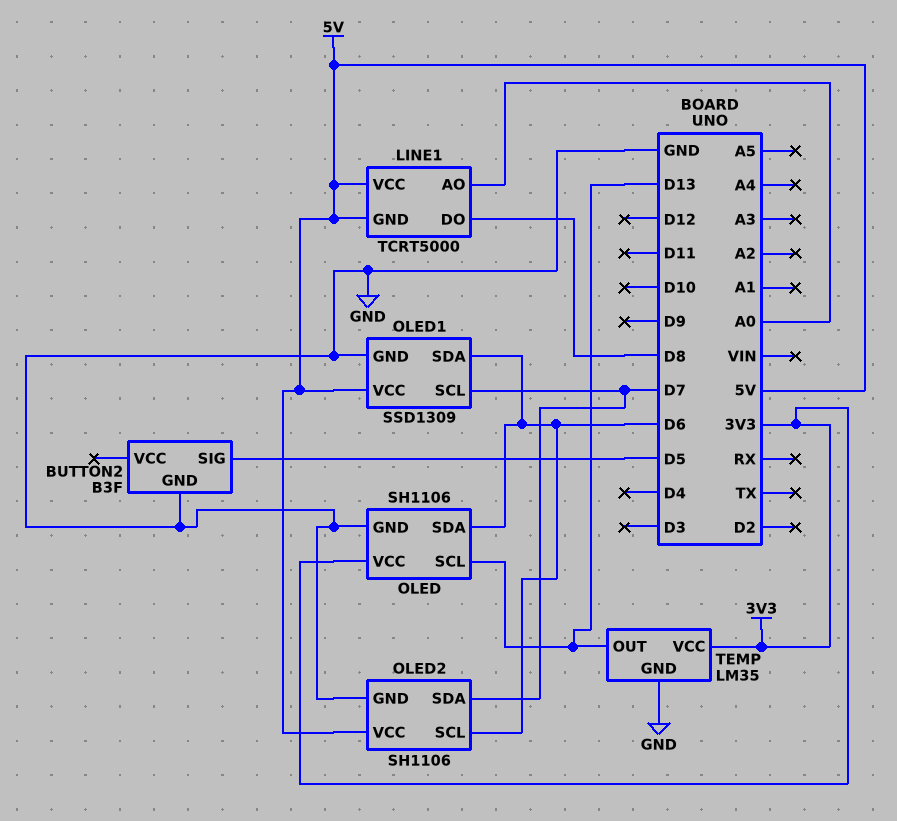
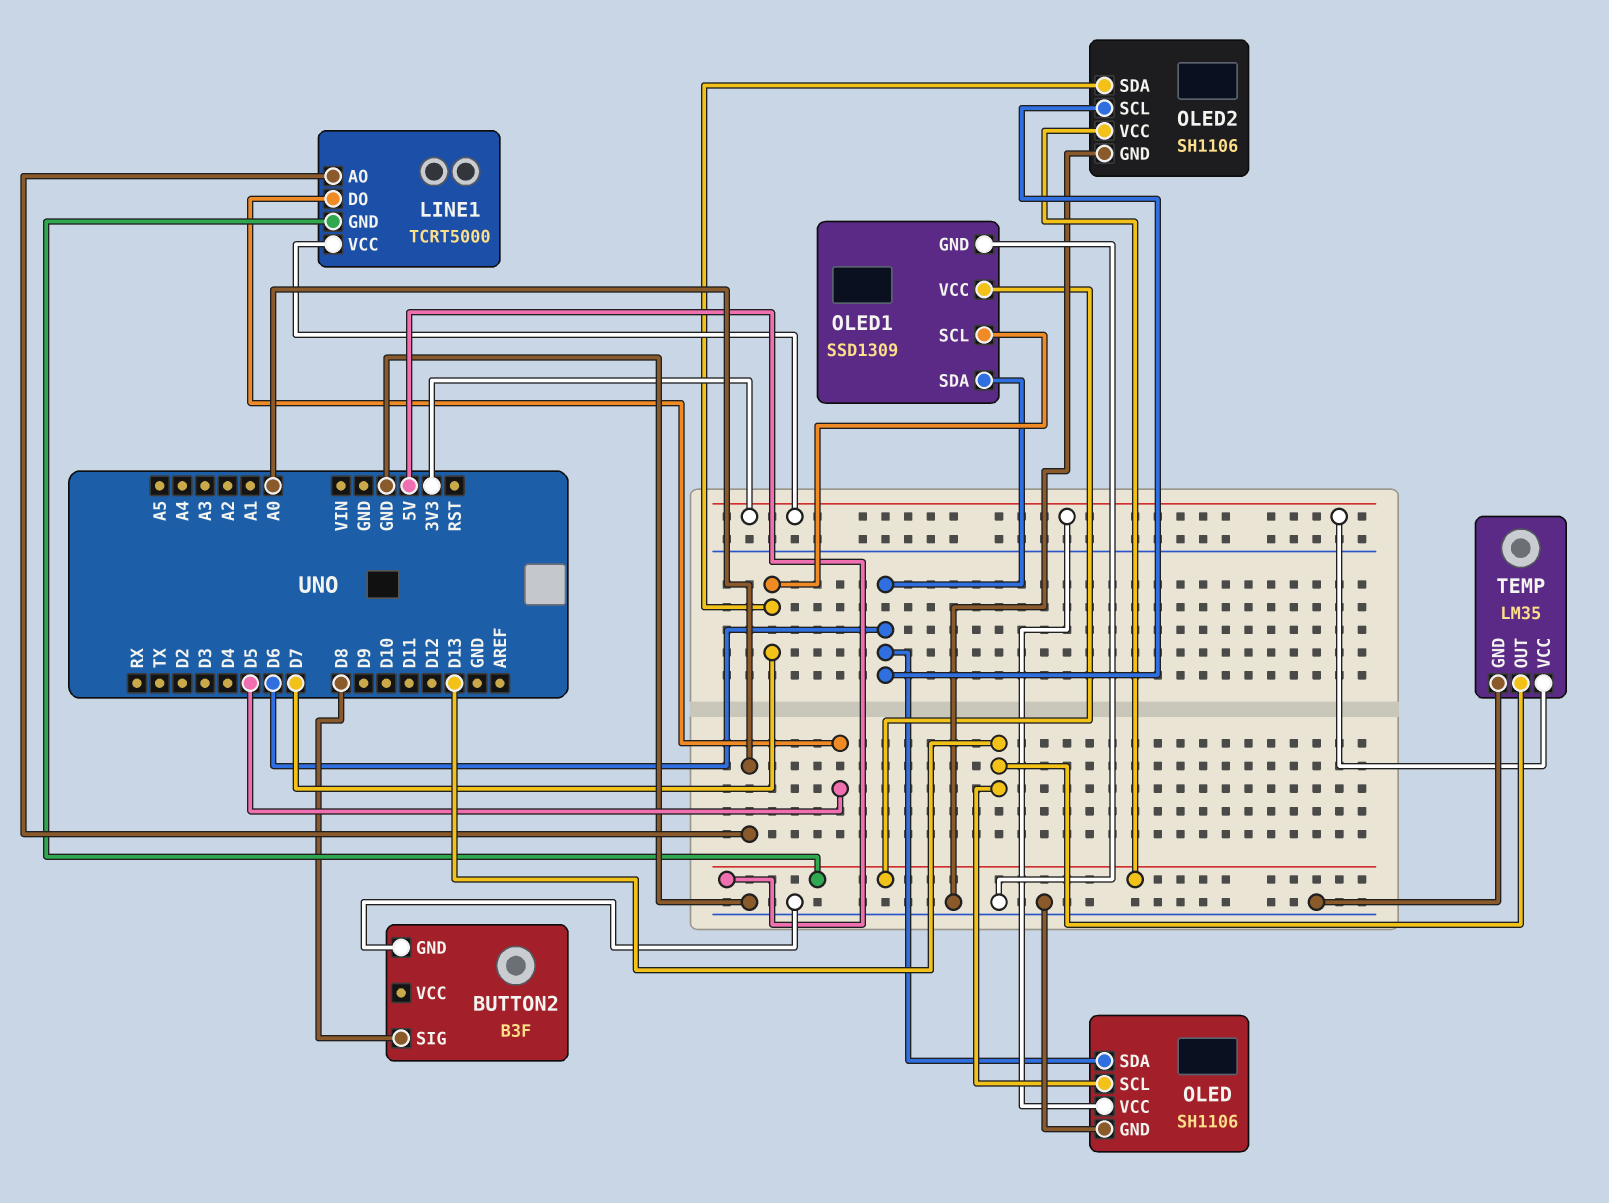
BUTTON2 pin SIG: D5 -> D8
LINE1 pin DO: D8 -> D5
LINE1 pin VCC: 5V -> 3V3

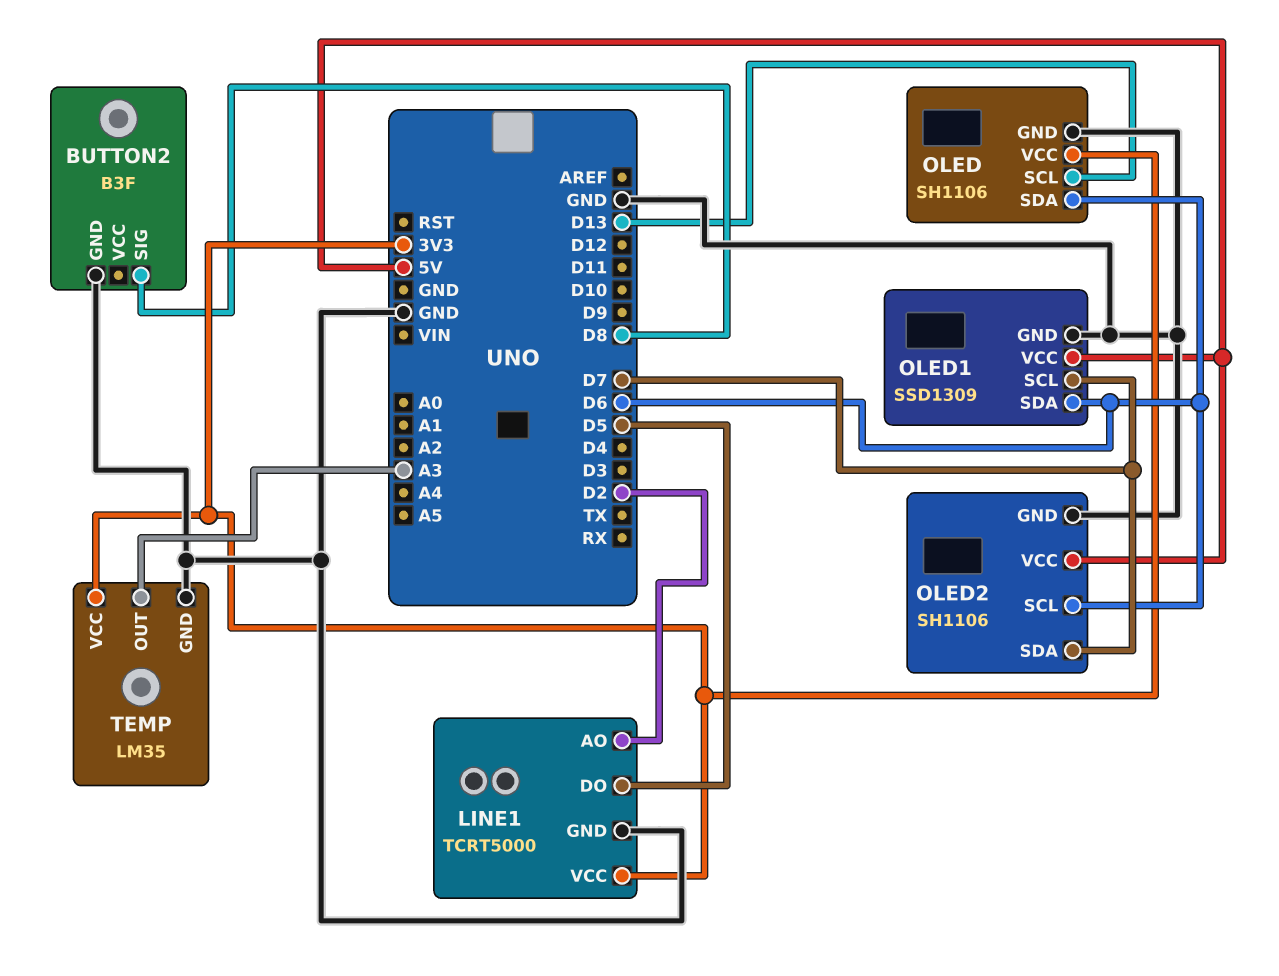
LINE1 pin AO: A0 -> D2
LINE1 pin GND: 5V -> GND
TEMP pin OUT: D13 -> A3

